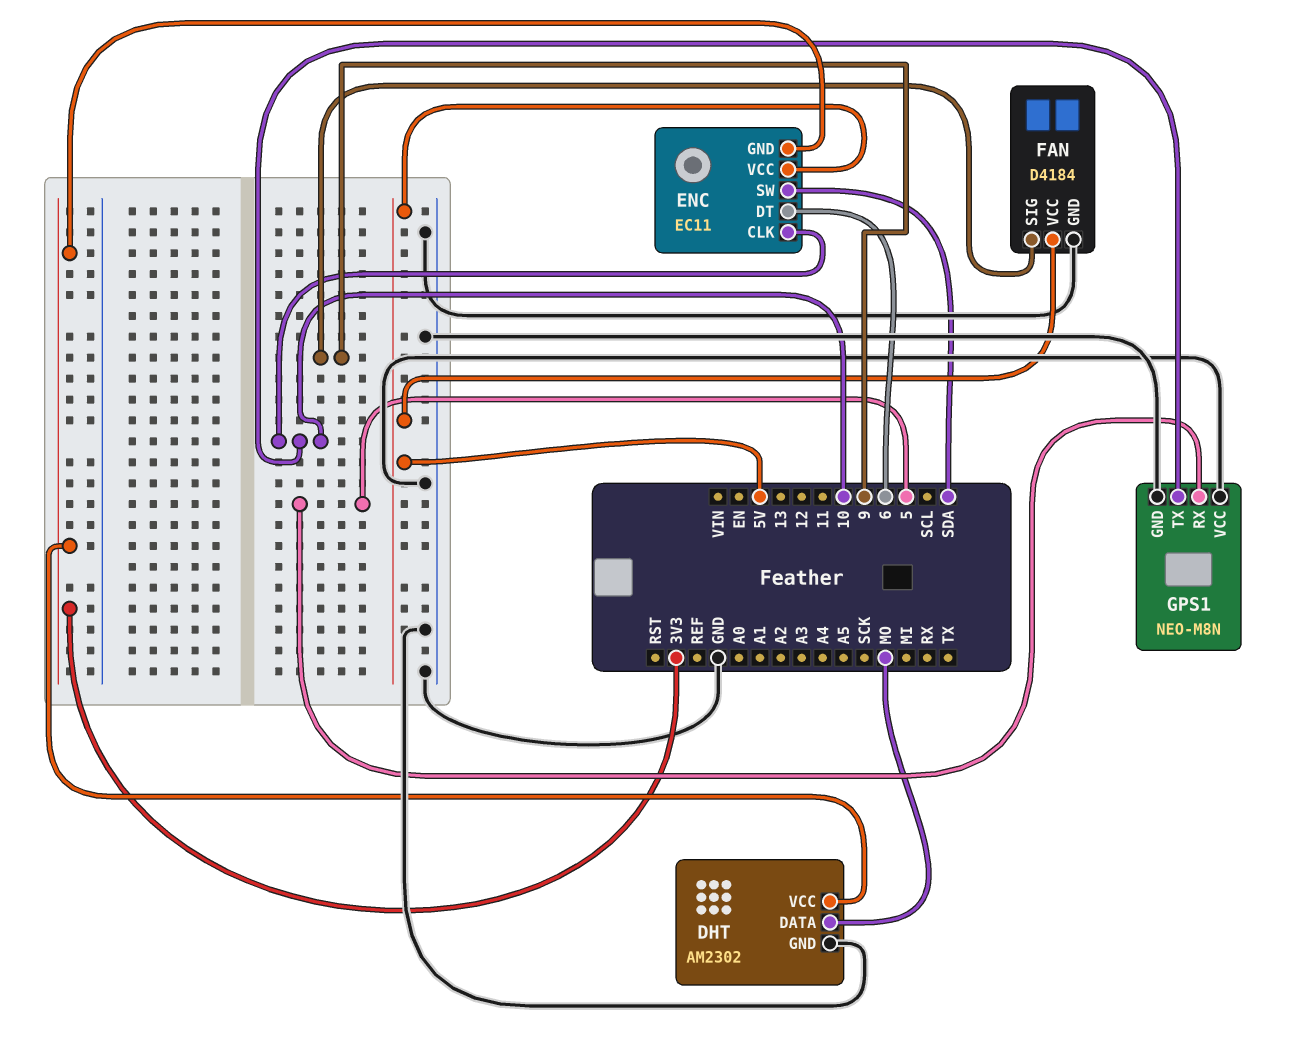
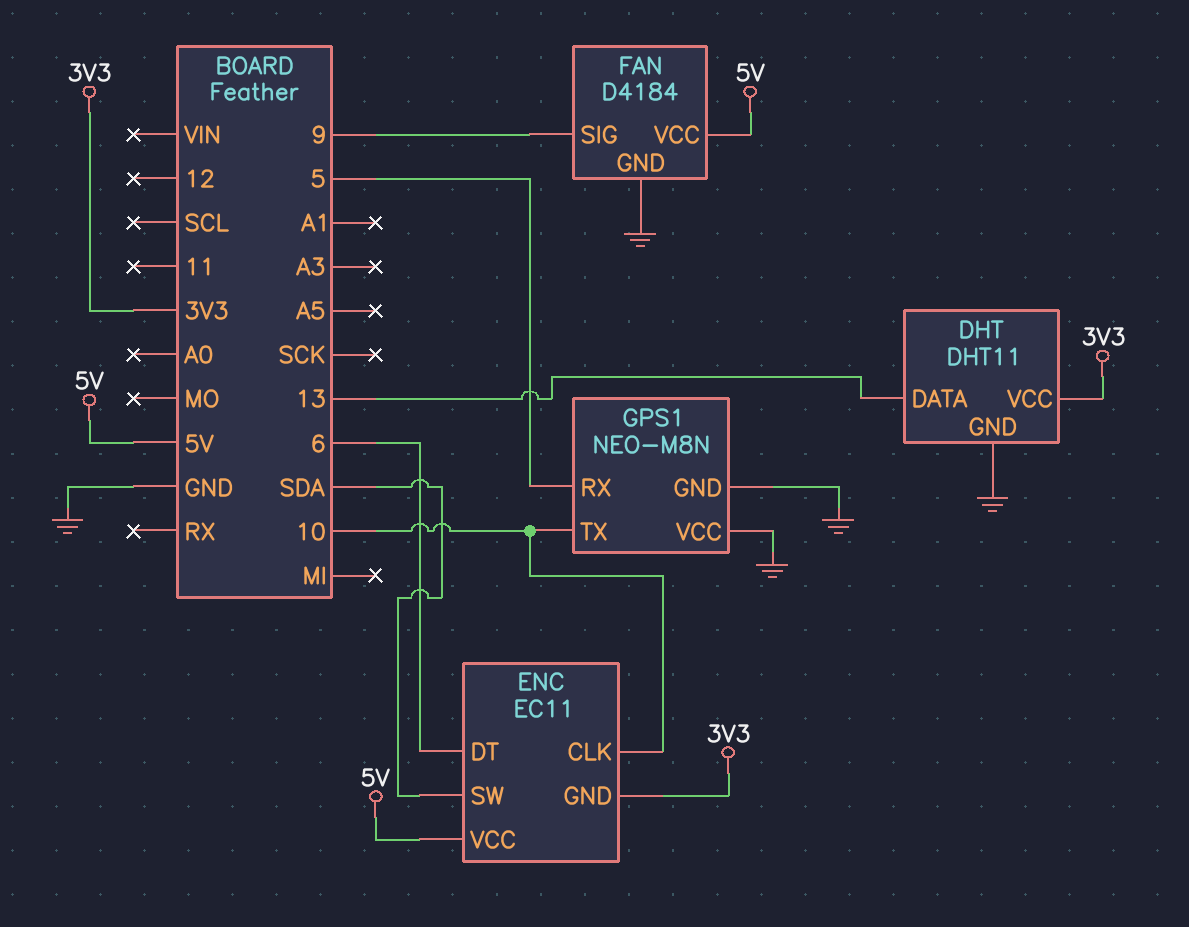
DHT: AM2302 -> DHT11
DHT pin DATA: MO -> 13

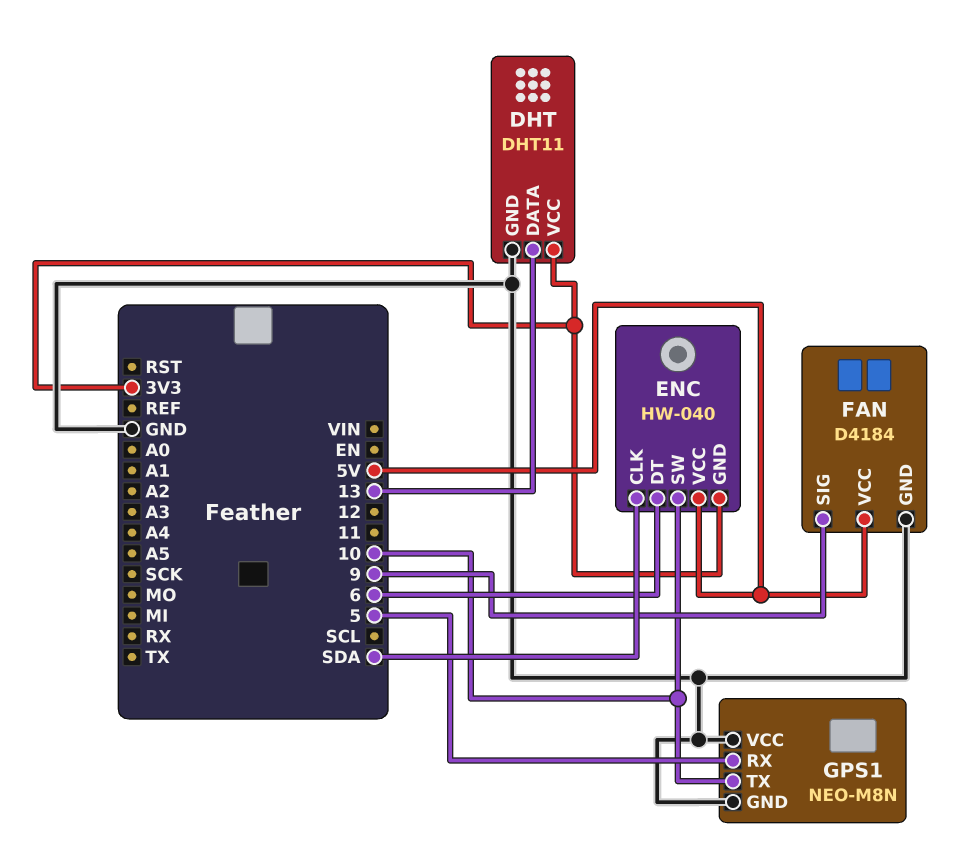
ENC: EC11 -> HW-040
ENC pin CLK: 10 -> SDA
ENC pin SW: SDA -> 10

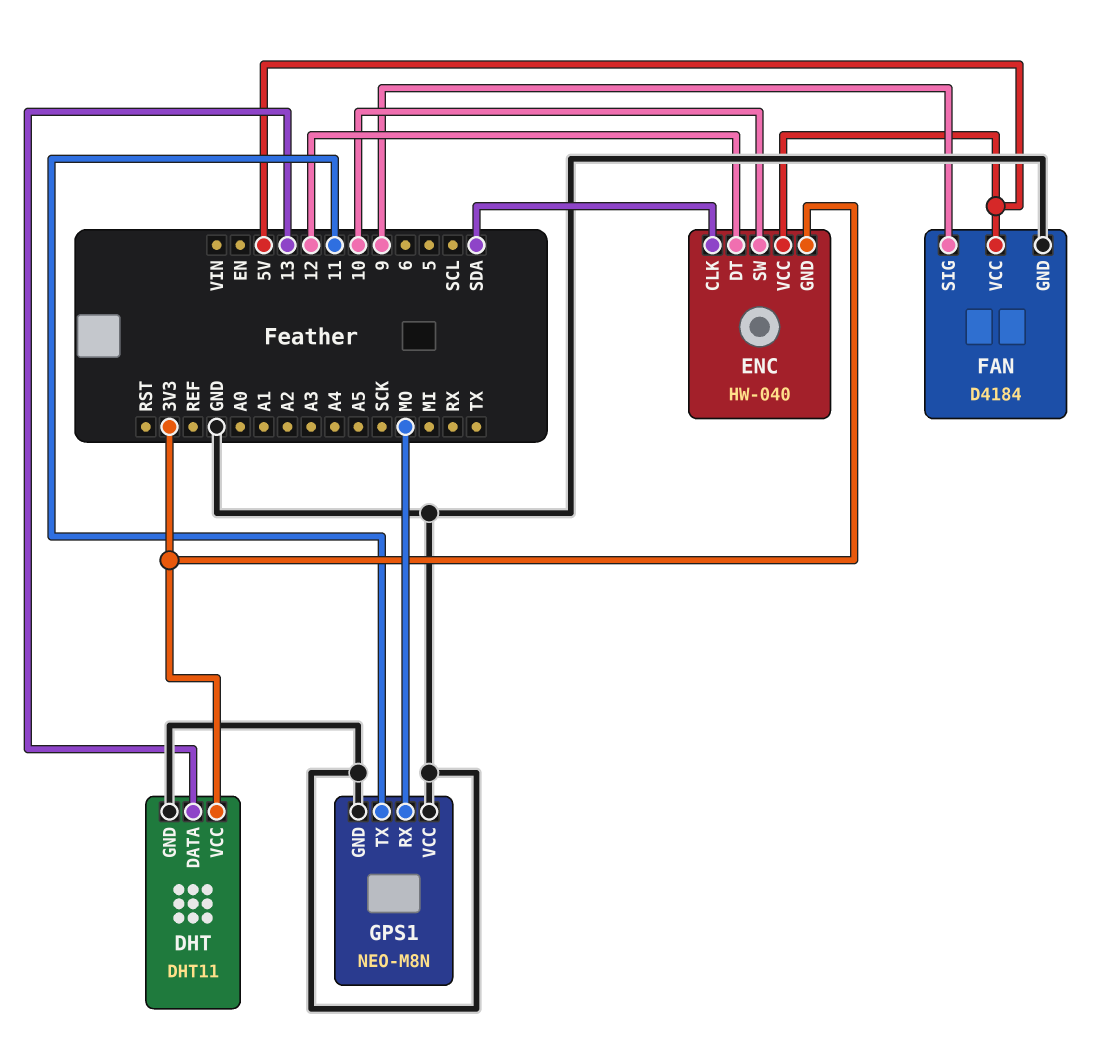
ENC pin DT: 6 -> 12
GPS1 pin RX: 5 -> MO
GPS1 pin TX: 10 -> 11

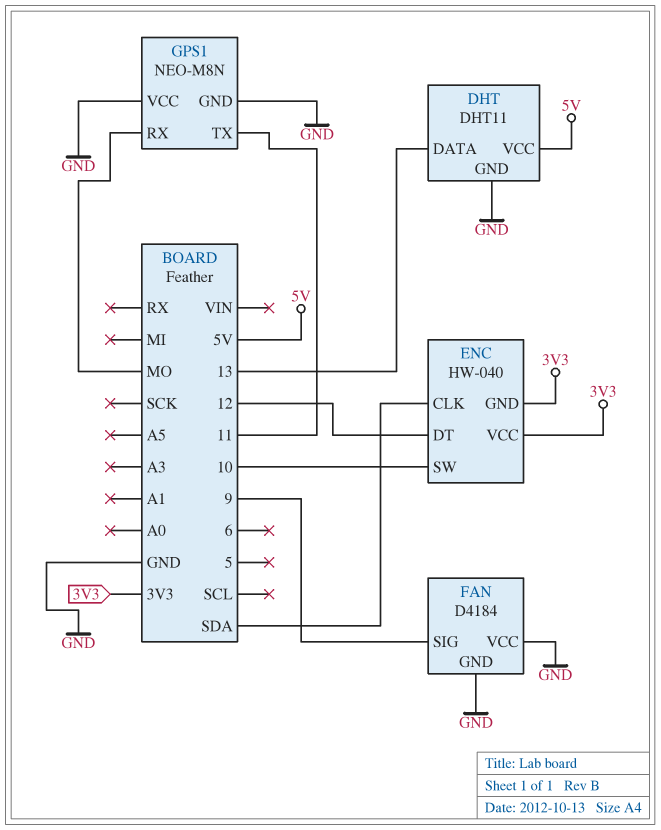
DHT pin VCC: 3V3 -> 5V
ENC pin VCC: 5V -> 3V3
FAN pin VCC: 5V -> GND

